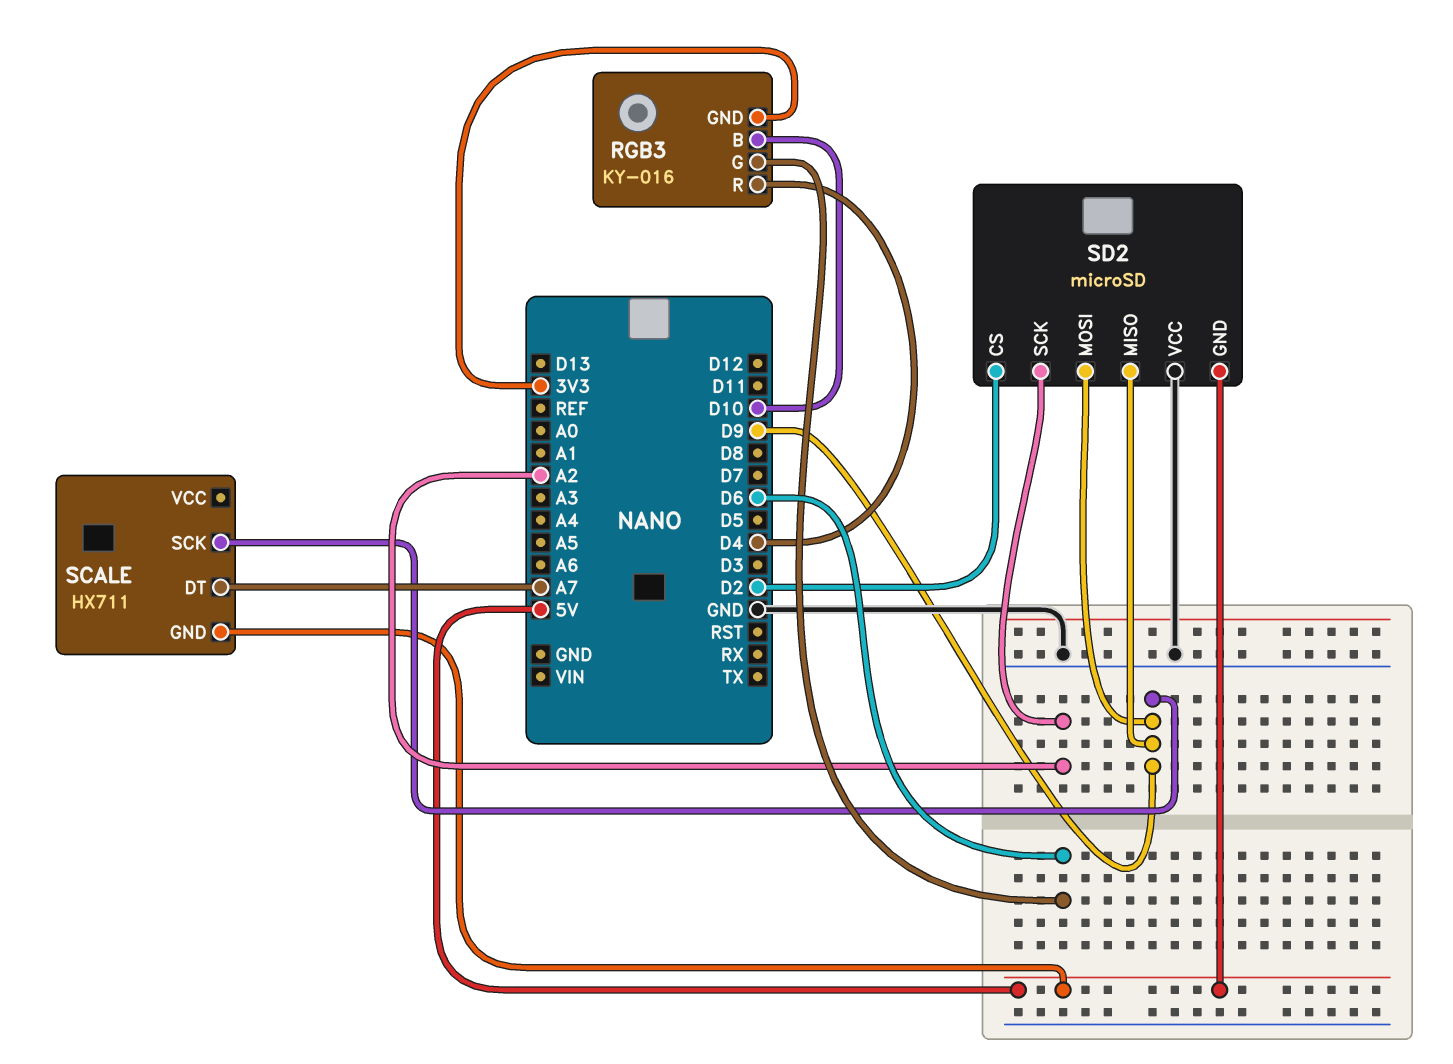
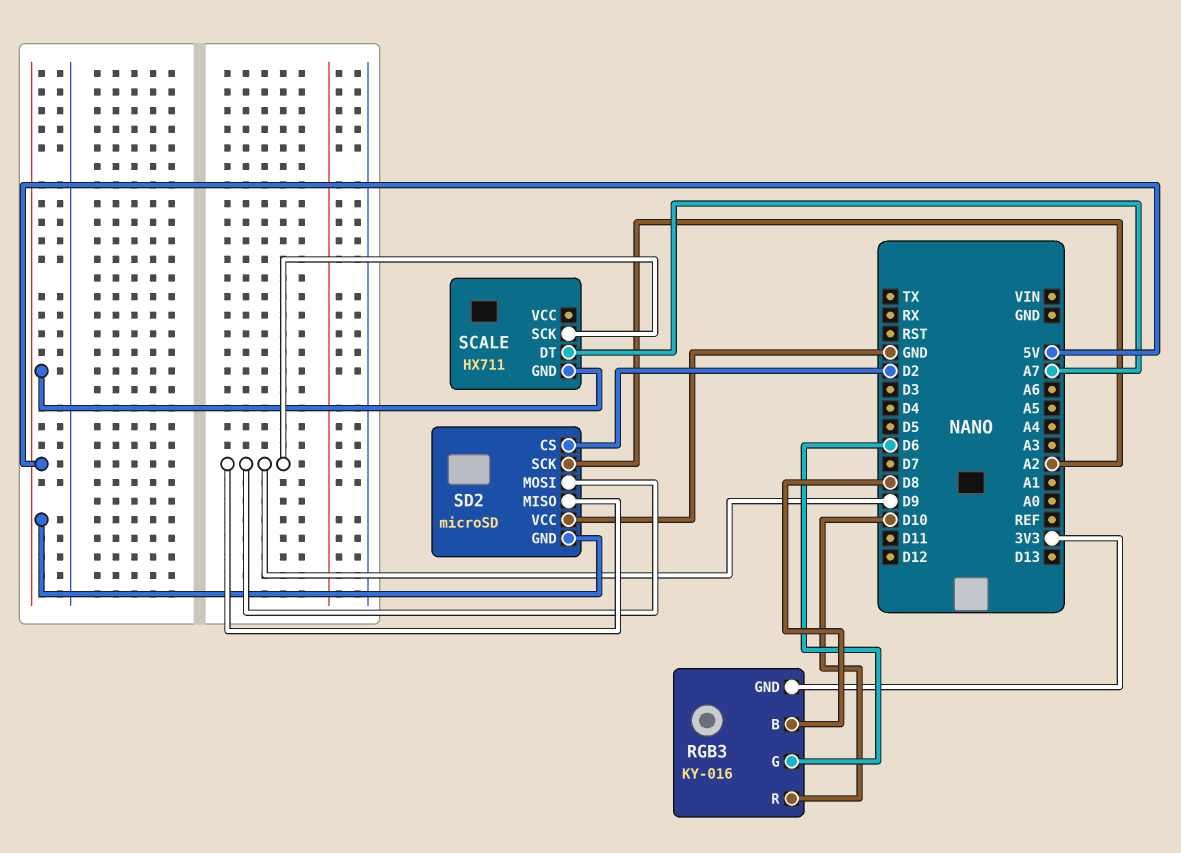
RGB3 pin B: D10 -> D8
RGB3 pin R: D4 -> D10

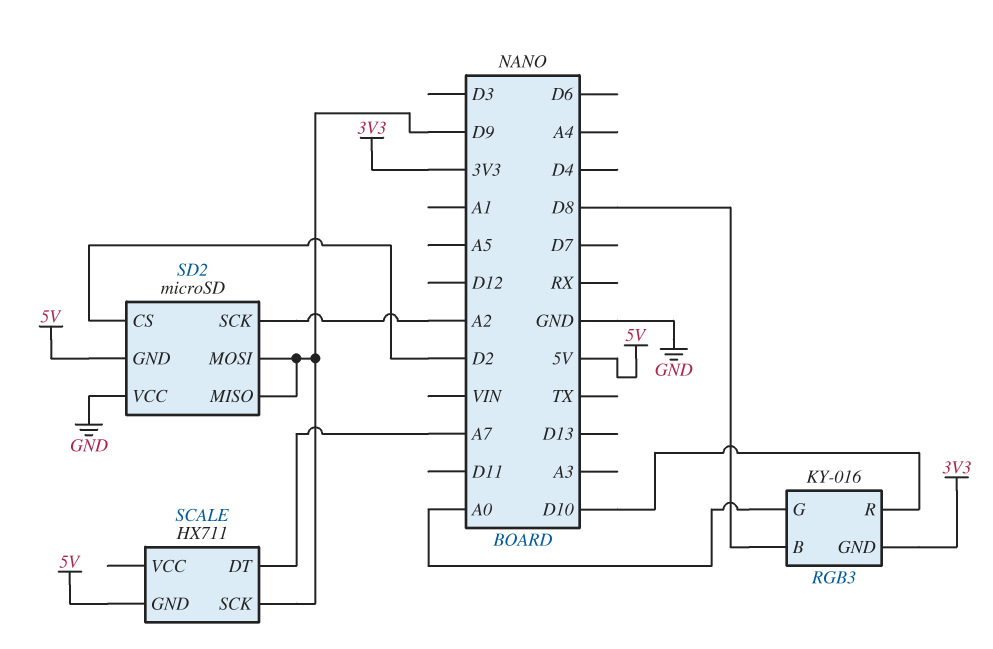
RGB3 pin G: D6 -> A0

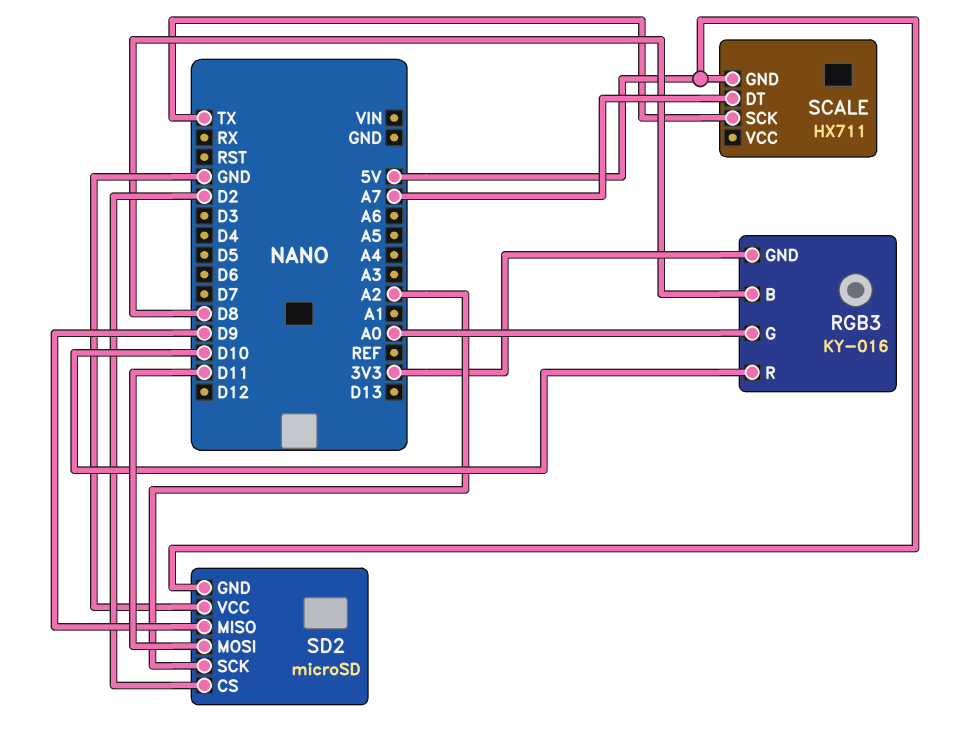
SCALE pin SCK: D9 -> TX
SD2 pin MOSI: D9 -> D11

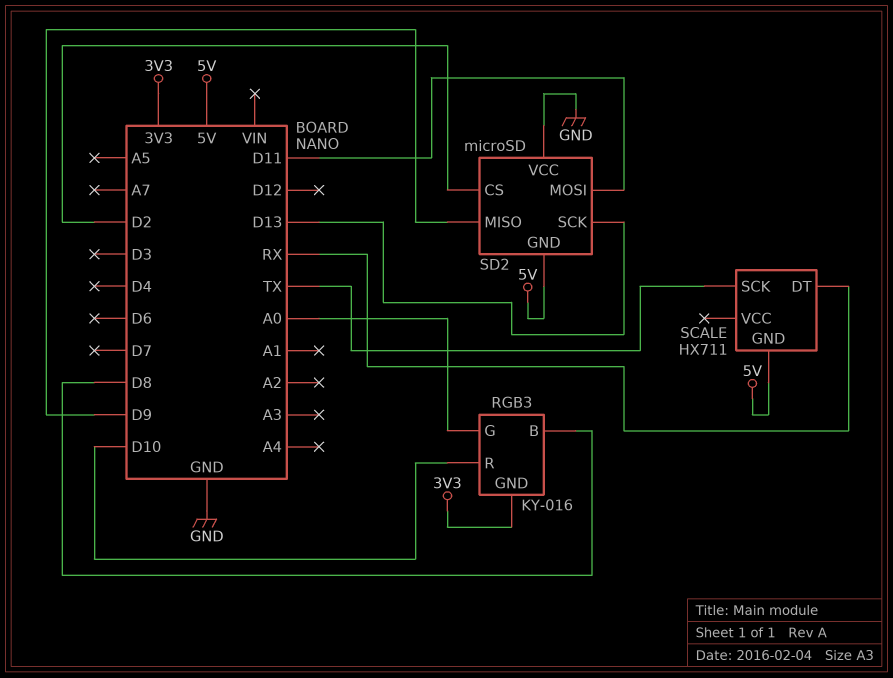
SCALE pin DT: A7 -> RX
SD2 pin SCK: A2 -> D13

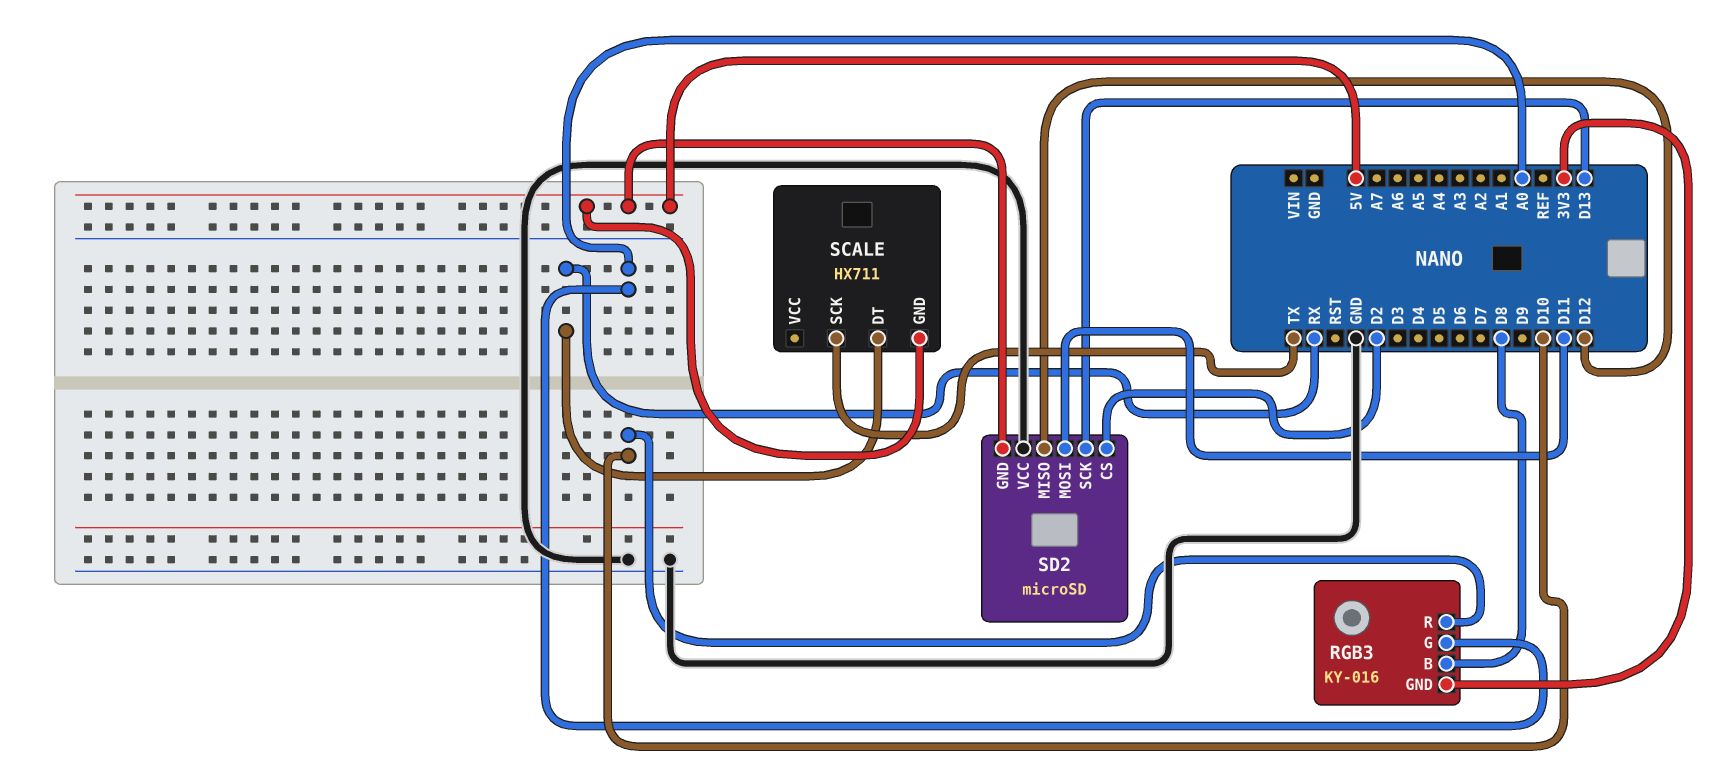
SD2 pin MISO: D9 -> D12

